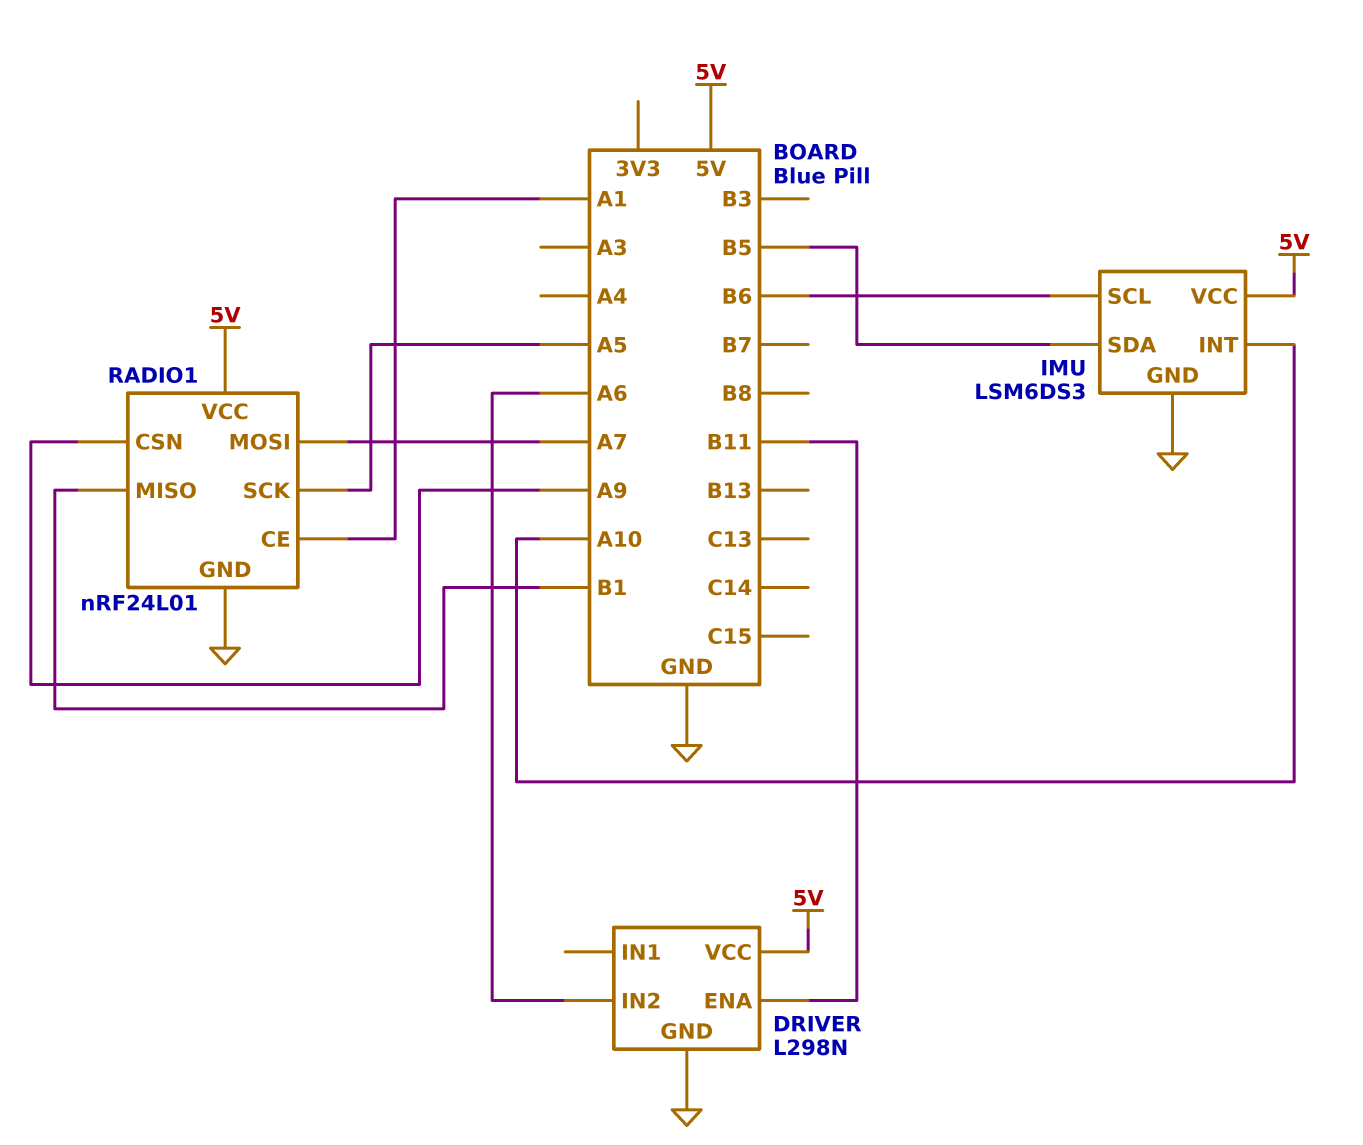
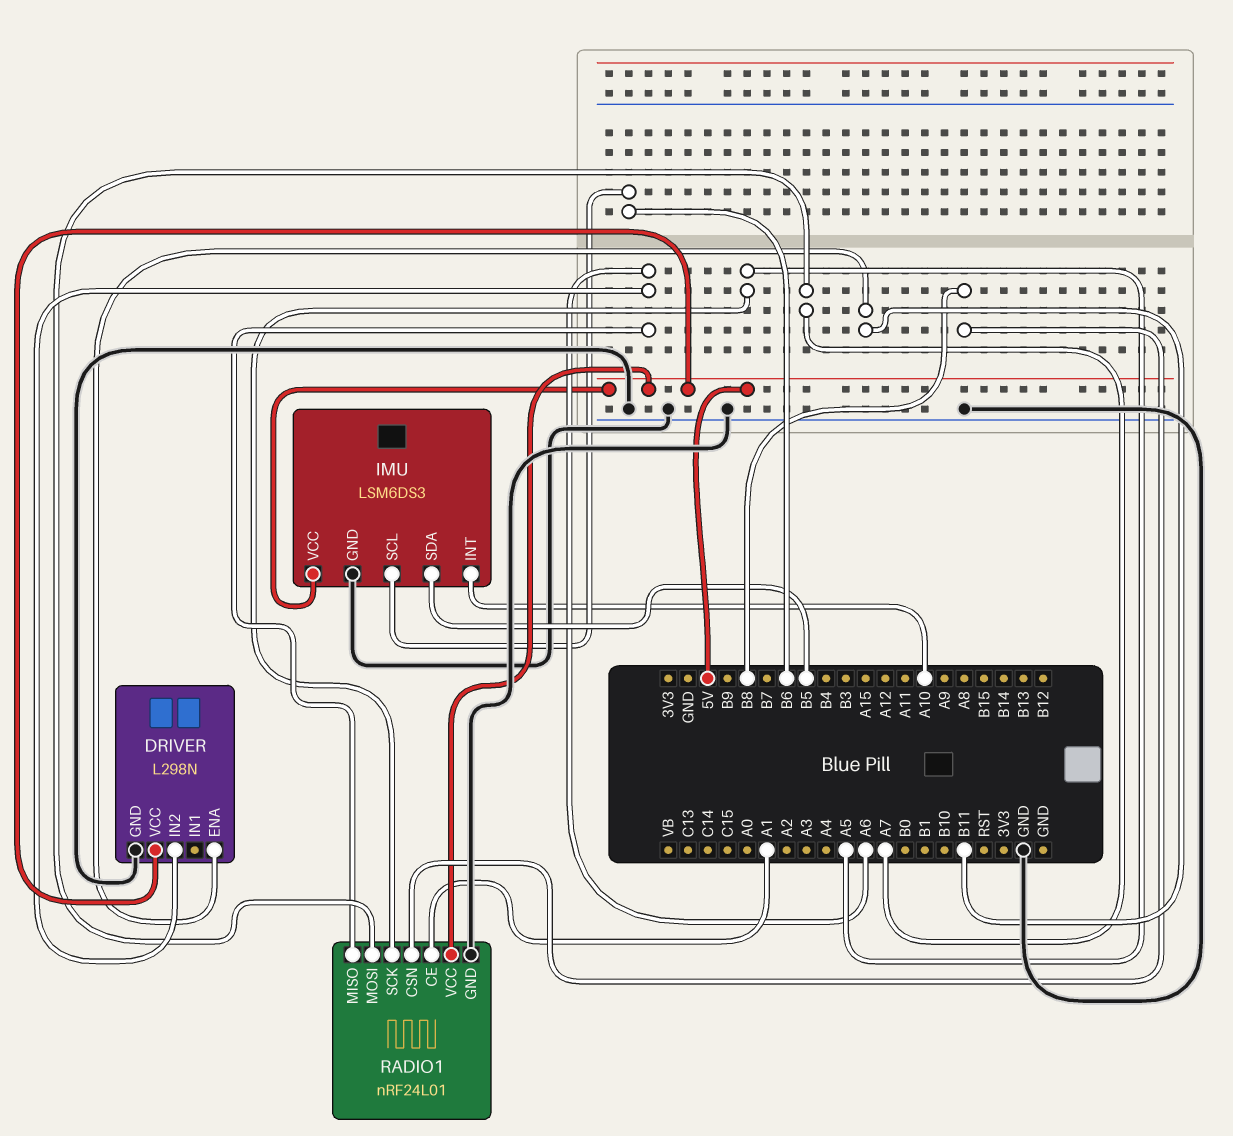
RADIO1 pin CSN: A9 -> B8
RADIO1 pin MISO: B1 -> A6

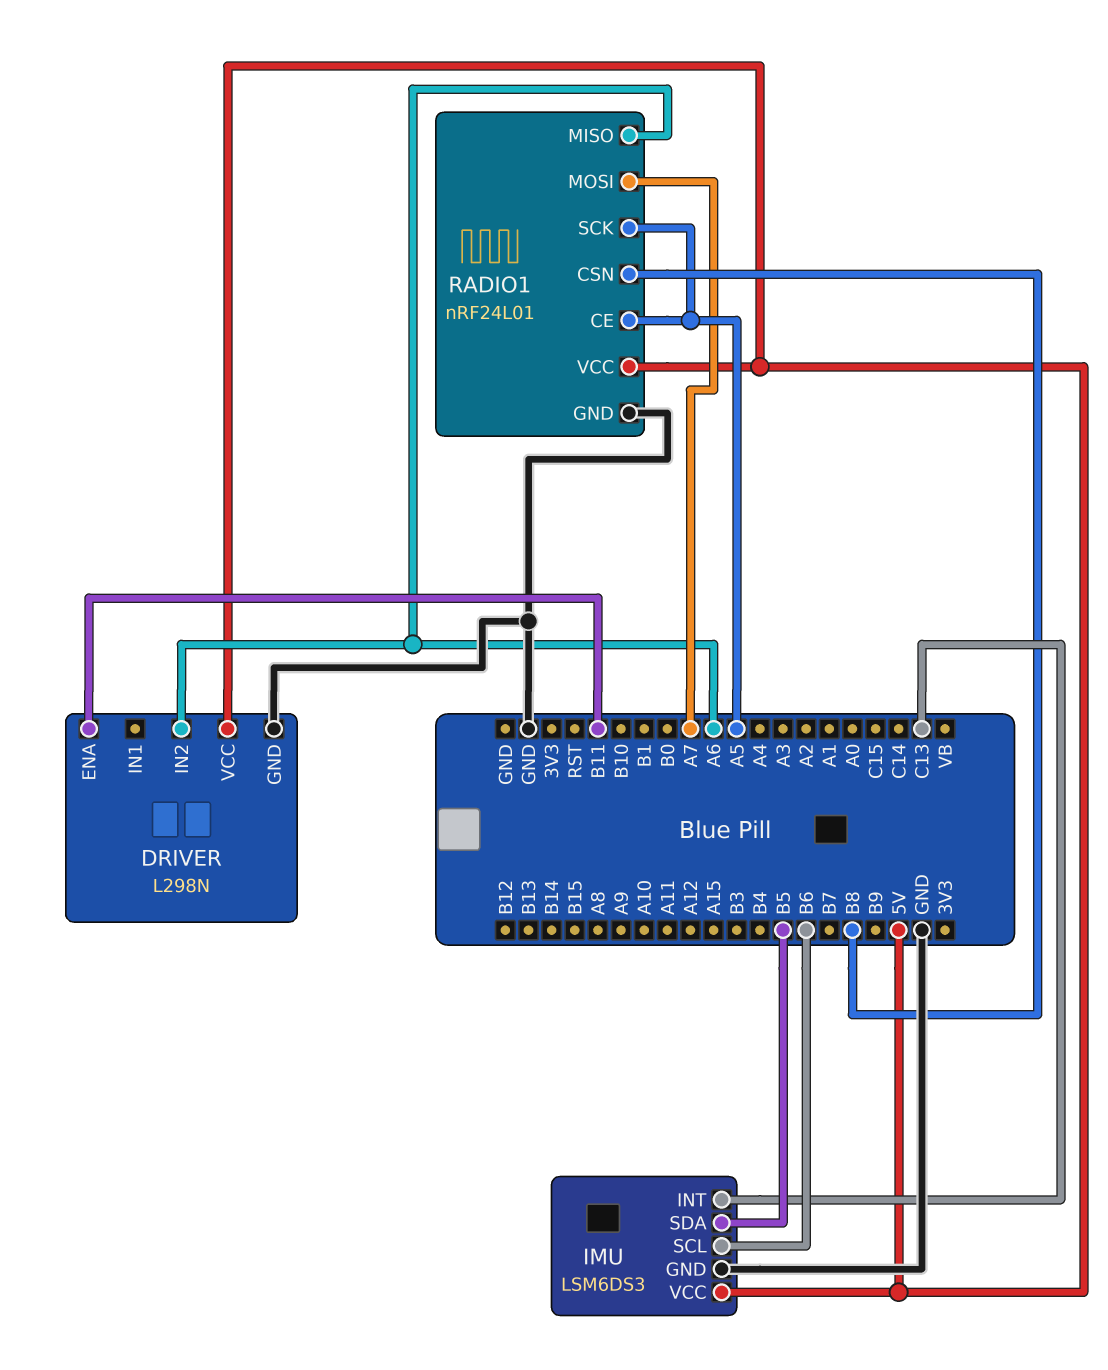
IMU pin INT: A10 -> C13
RADIO1 pin CE: A1 -> A5

